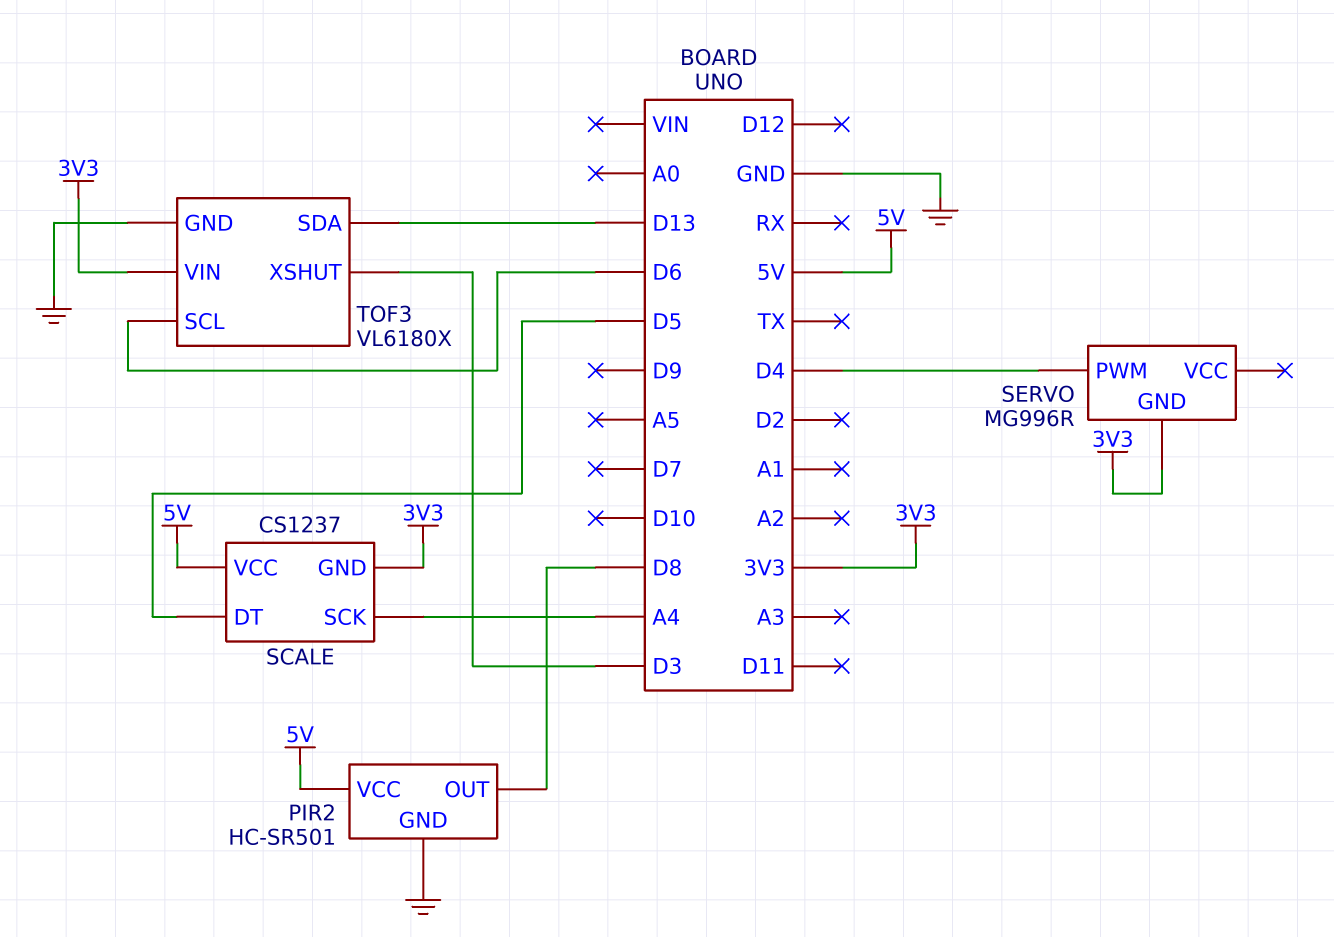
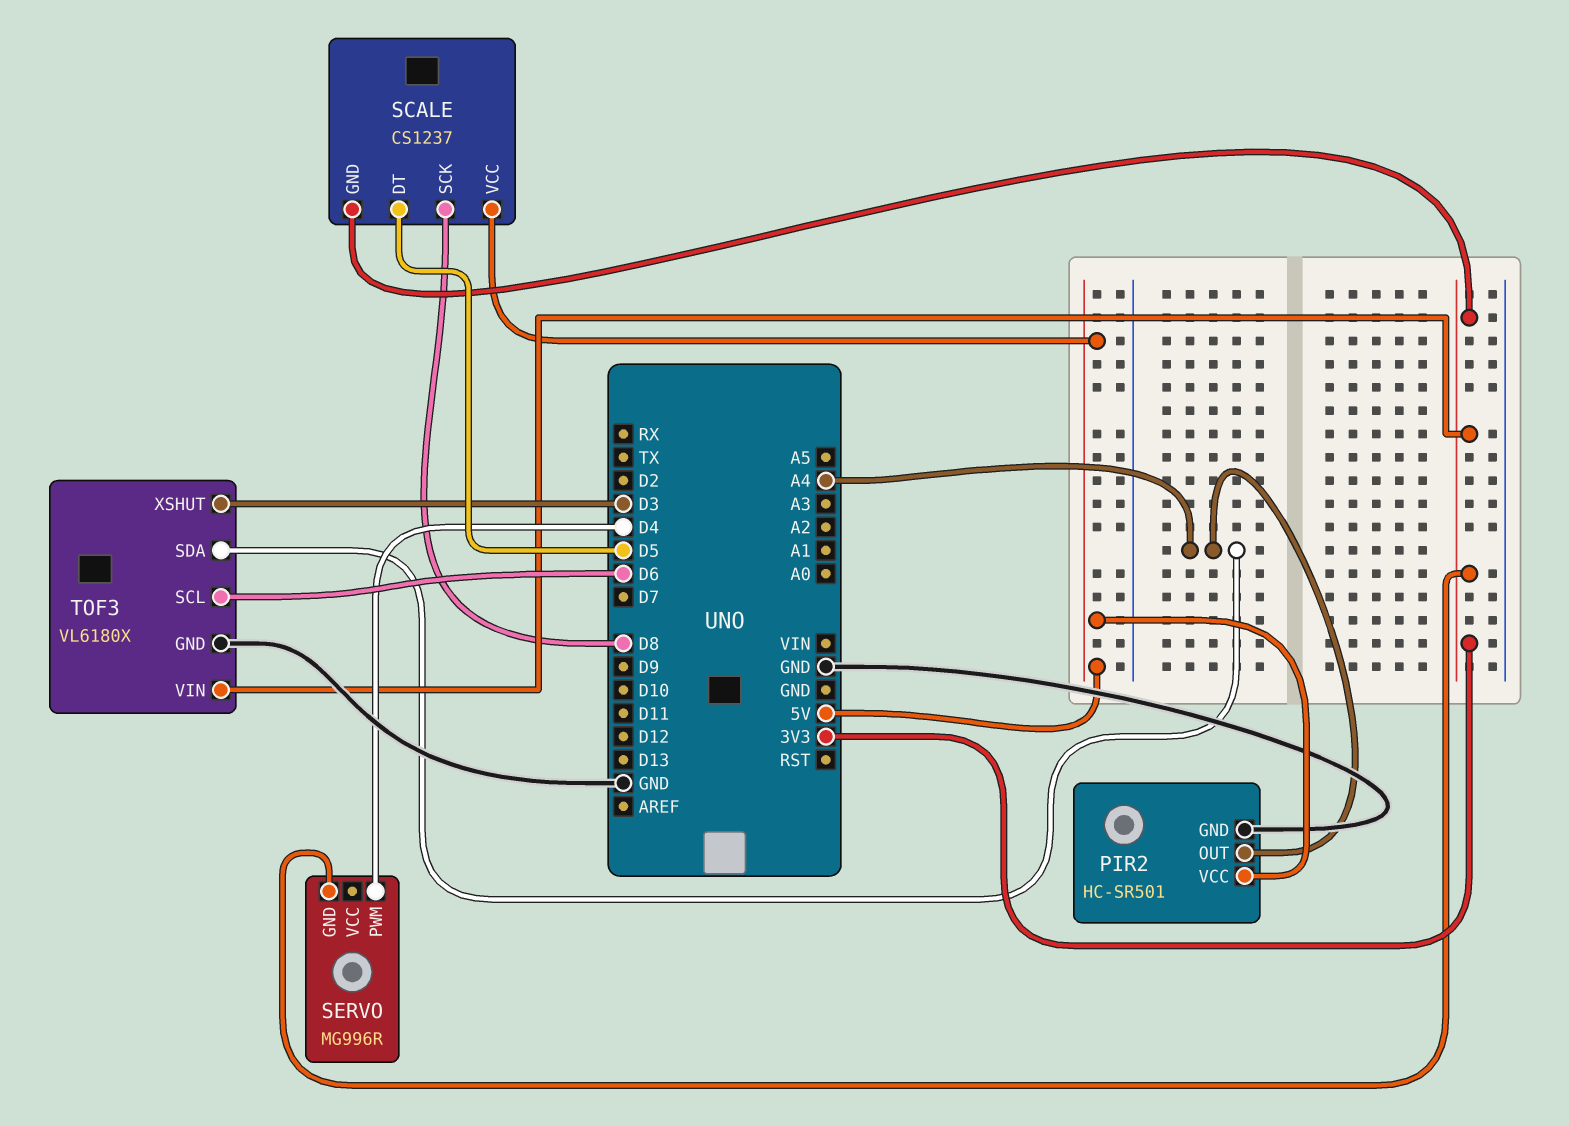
PIR2 pin OUT: D8 -> A4
SCALE pin SCK: A4 -> D8
TOF3 pin SDA: D13 -> A4

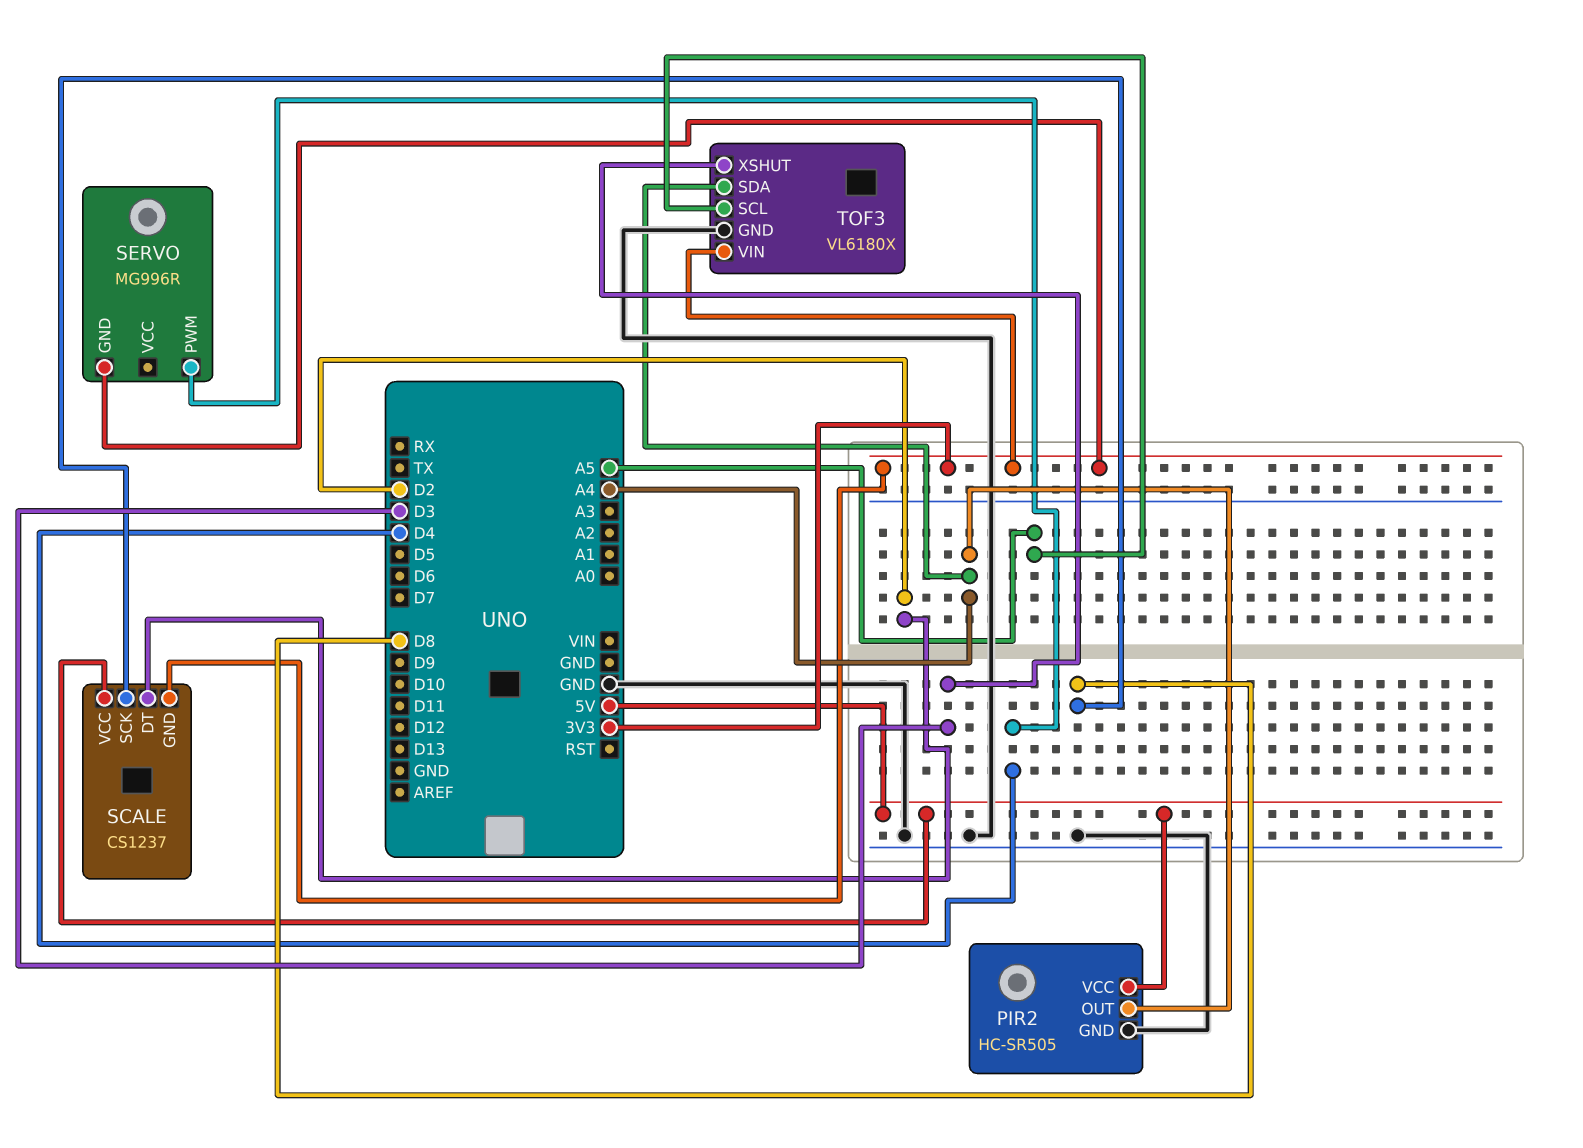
PIR2: HC-SR501 -> HC-SR505
SCALE pin DT: D5 -> D2
TOF3 pin SCL: D6 -> A5

